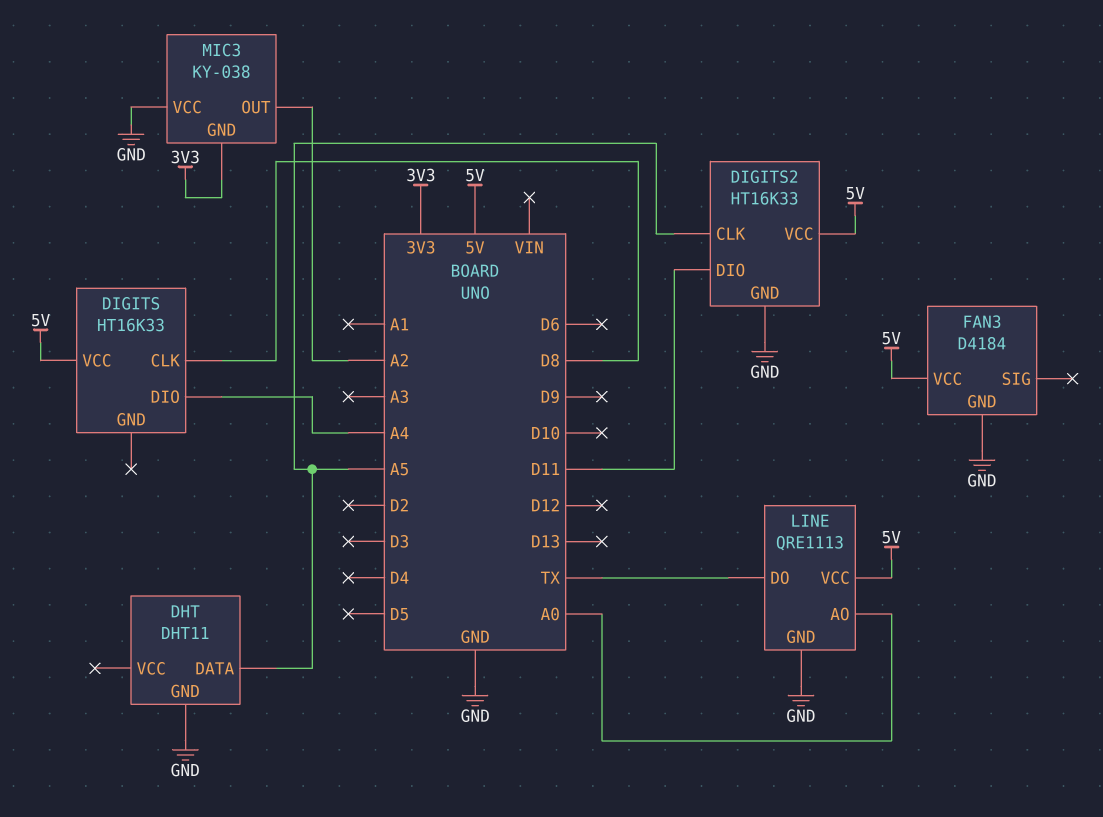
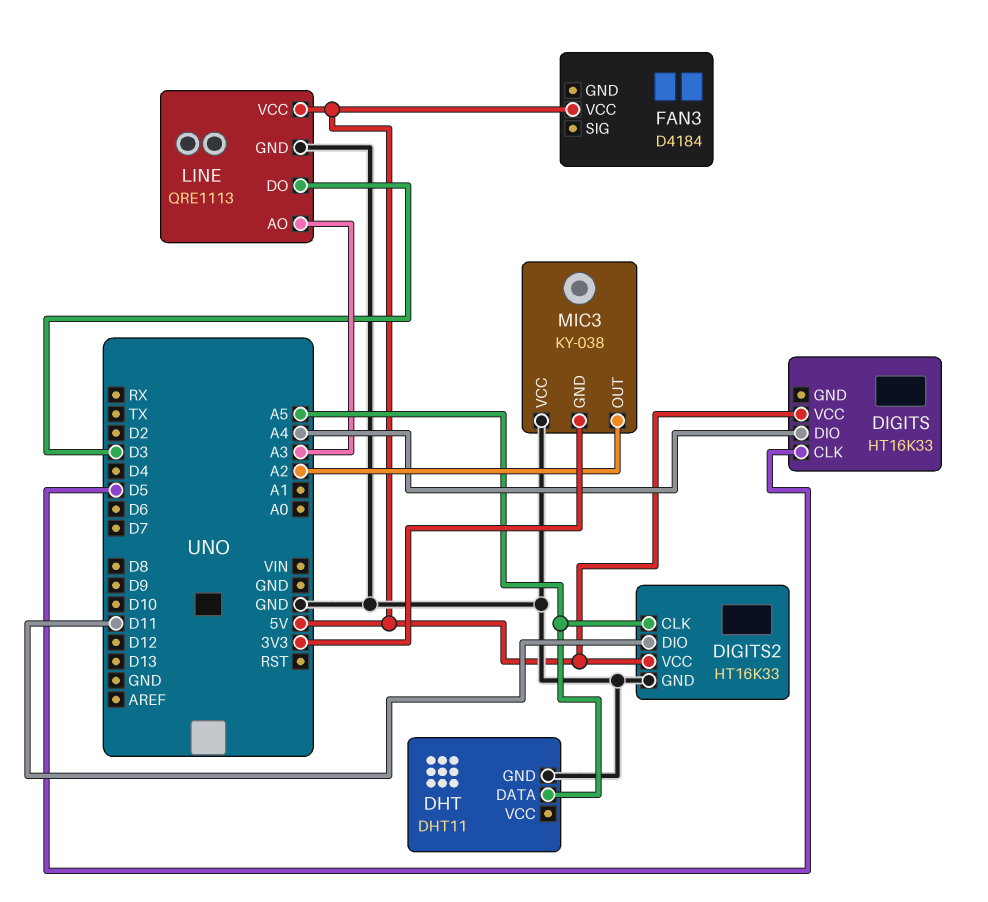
DIGITS pin CLK: D8 -> D5
FAN3 pin GND: GND -> none
LINE pin AO: A0 -> A3
LINE pin DO: TX -> D3

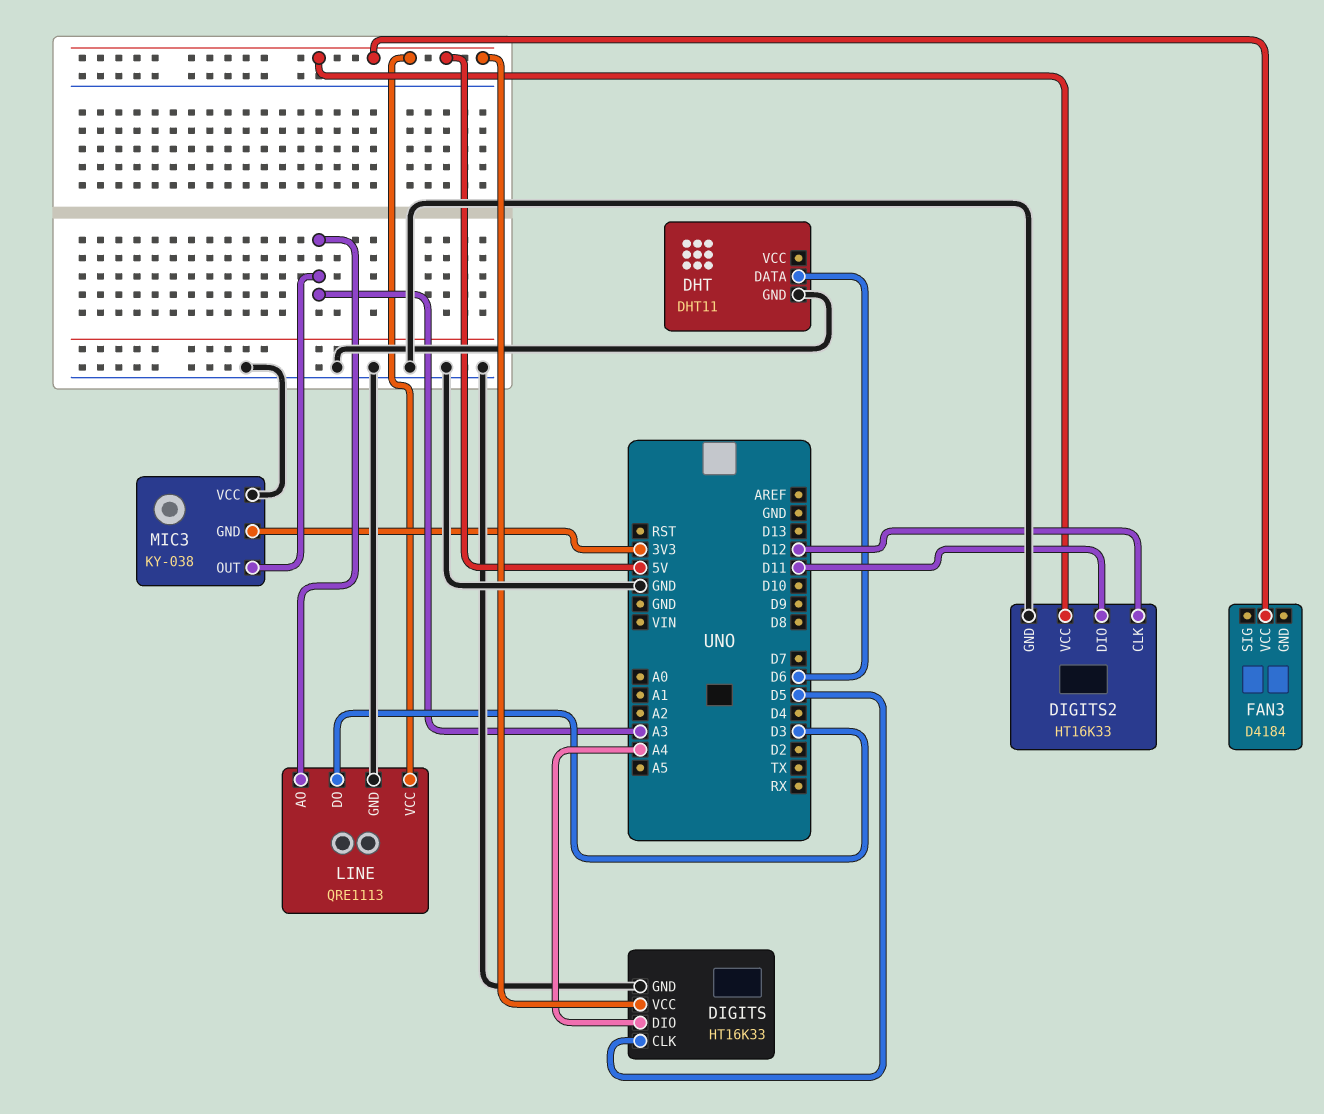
DHT pin DATA: A5 -> D6
DIGITS pin GND: none -> GND
DIGITS2 pin CLK: A5 -> D12
MIC3 pin OUT: A2 -> A3

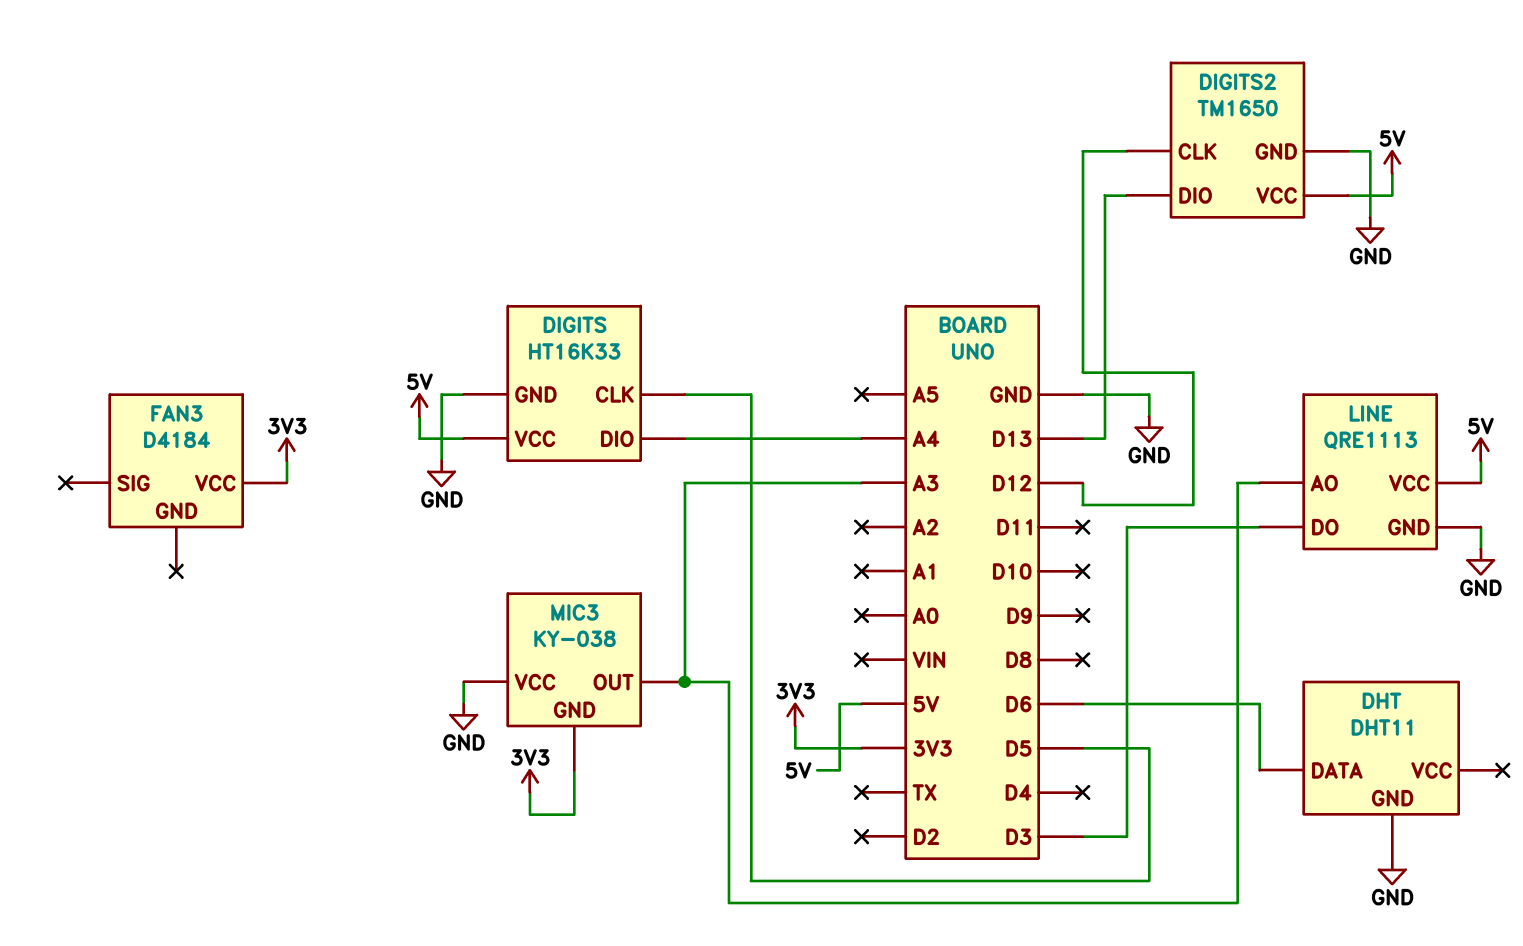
DIGITS2: HT16K33 -> TM1650
DIGITS2 pin DIO: D11 -> D13
FAN3 pin VCC: 5V -> 3V3

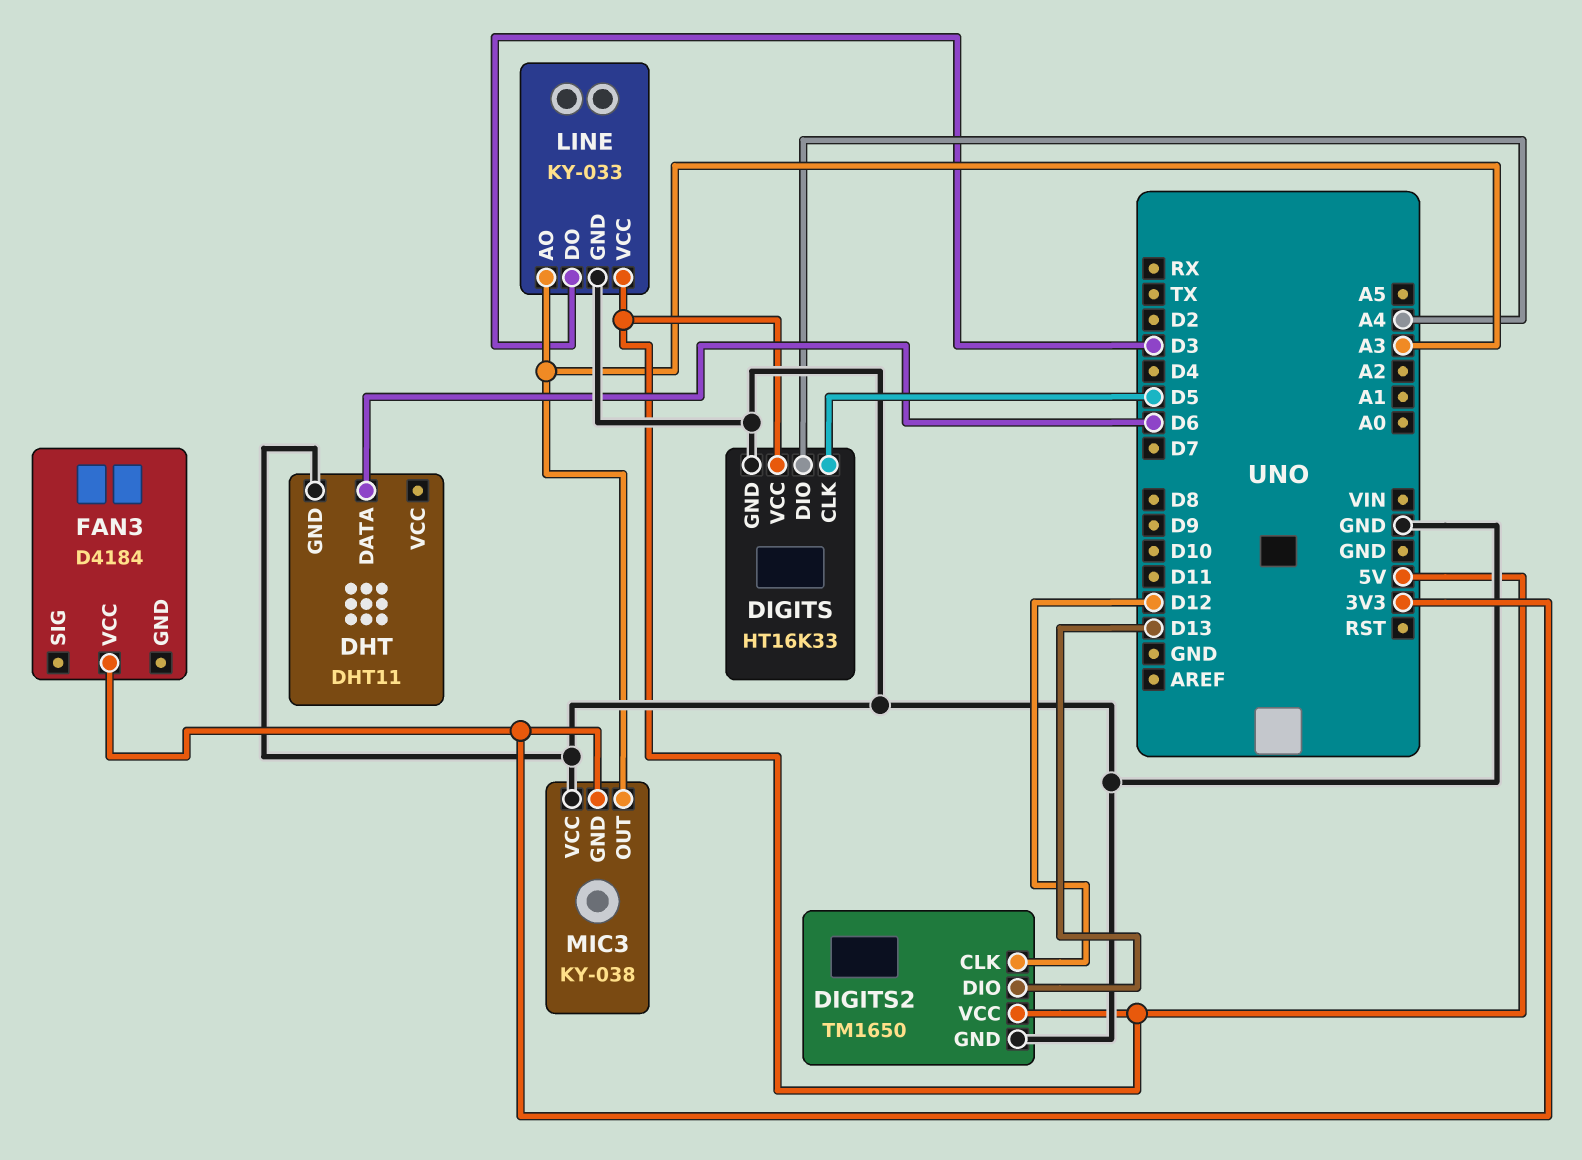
LINE: QRE1113 -> KY-033

